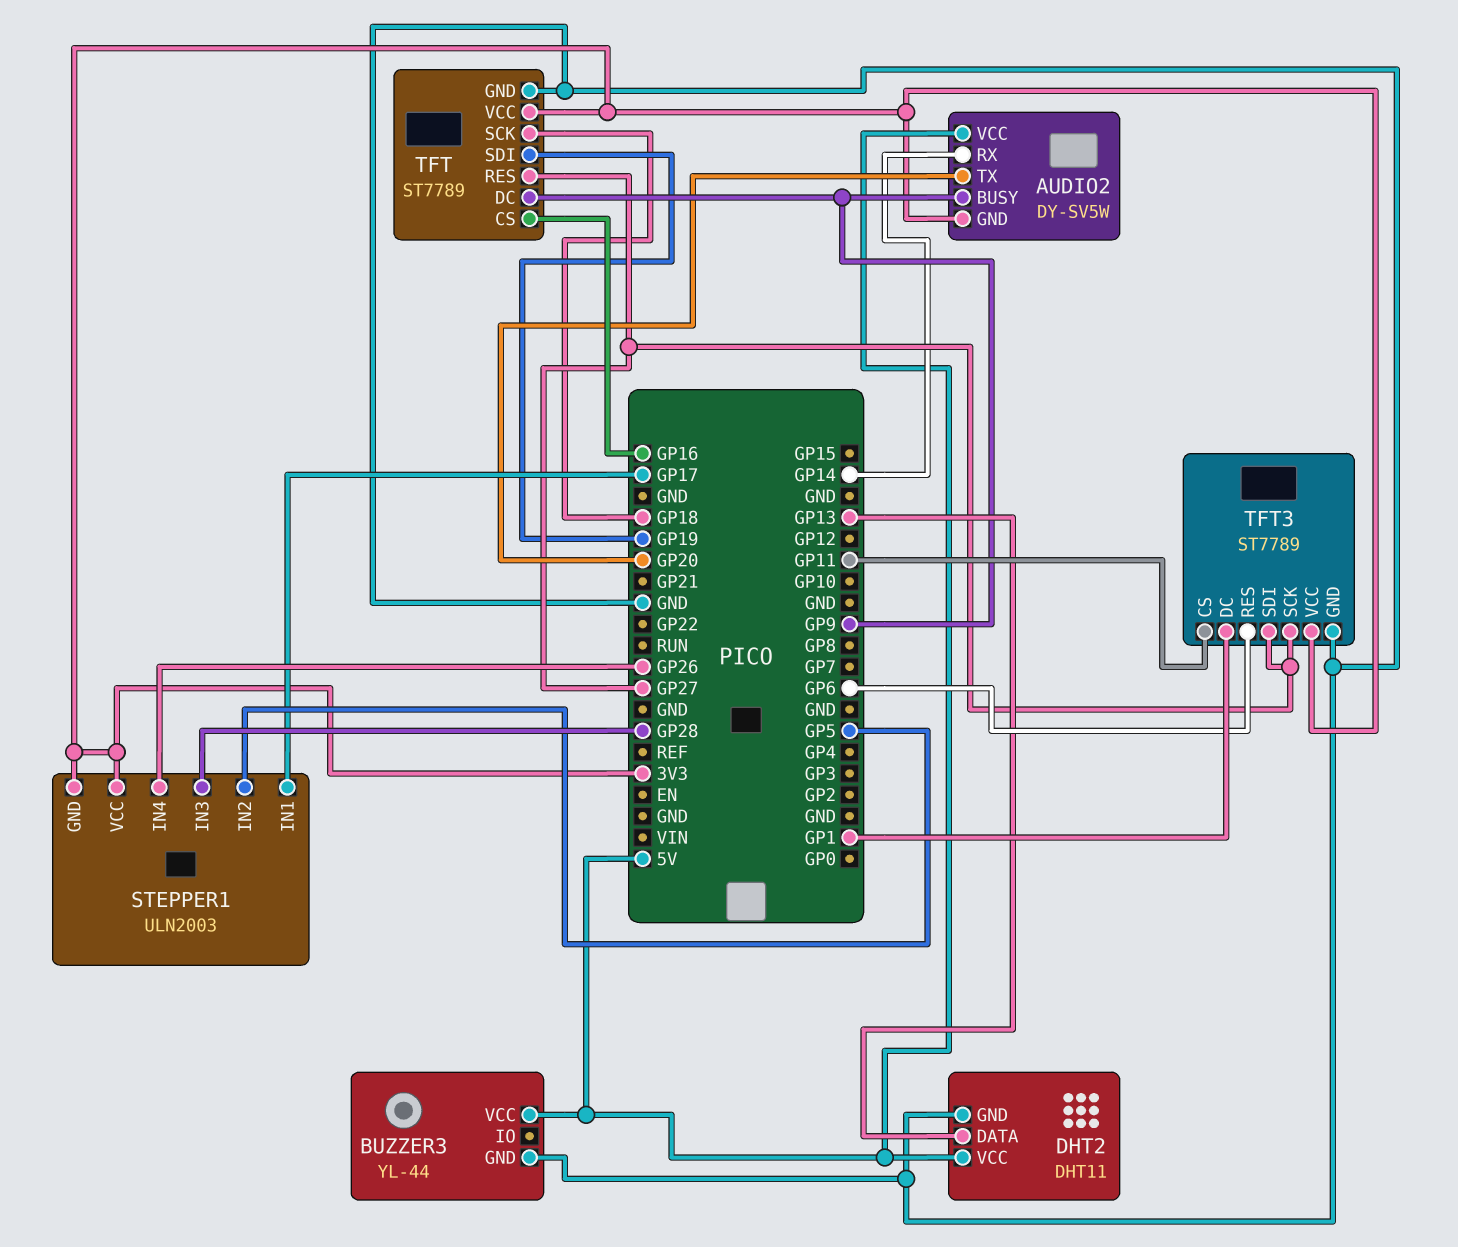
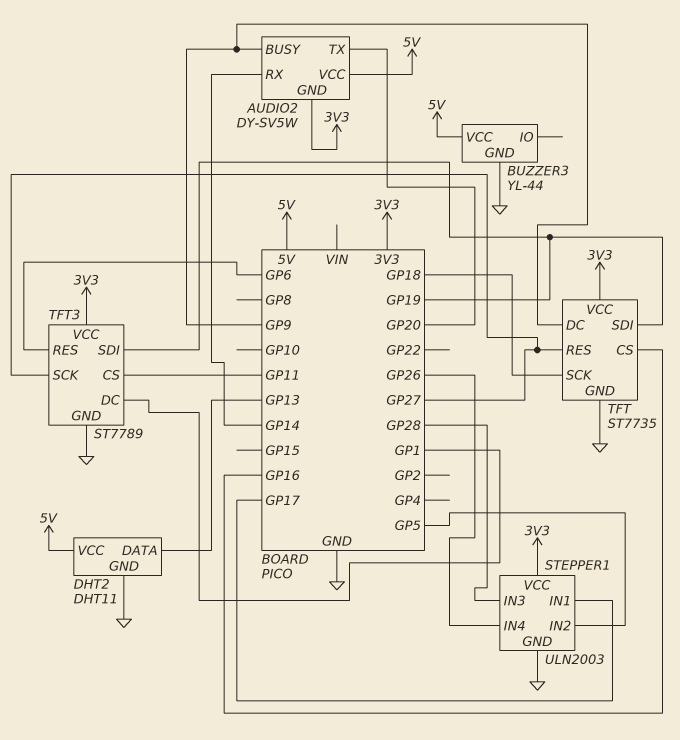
STEPPER1 pin GND: 3V3 -> GND
TFT: ST7789 -> ST7735
TFT3 pin SDI: GP27 -> GP19

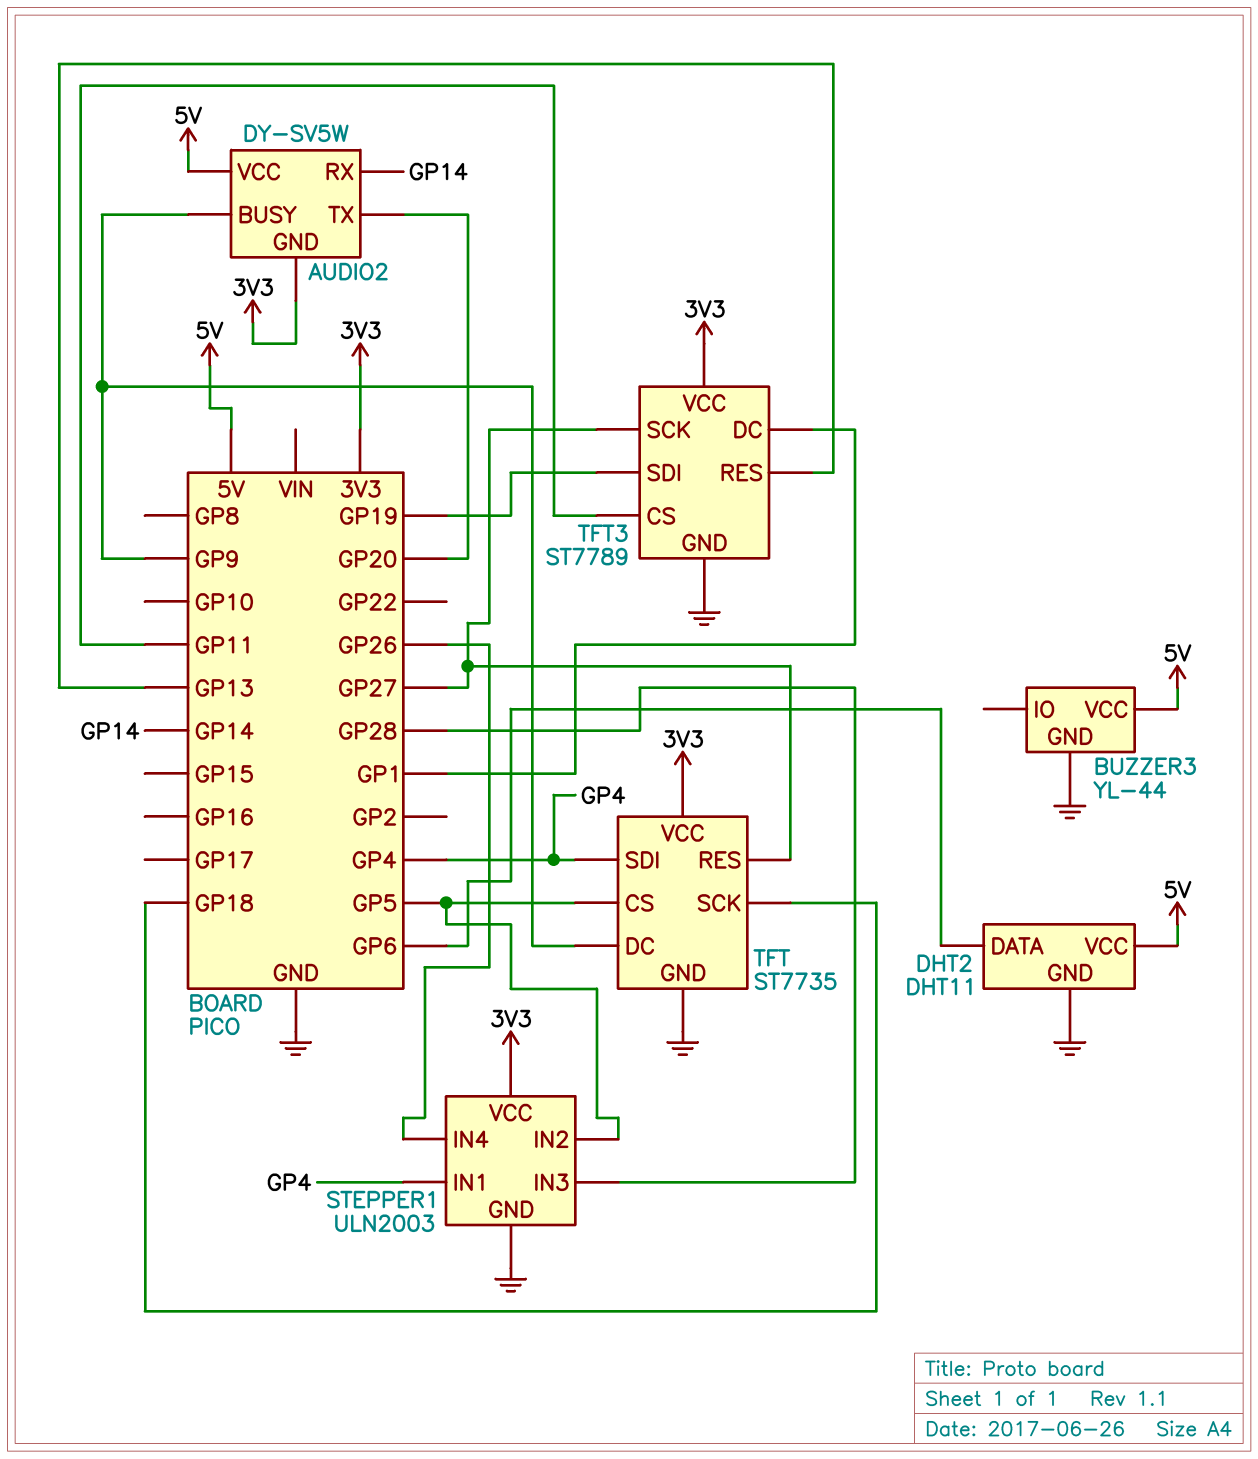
DHT2 pin DATA: GP13 -> GP6
STEPPER1 pin IN1: GP17 -> GP4
TFT pin CS: GP16 -> GP5
TFT pin SDI: GP19 -> GP4
TFT3 pin RES: GP6 -> GP13

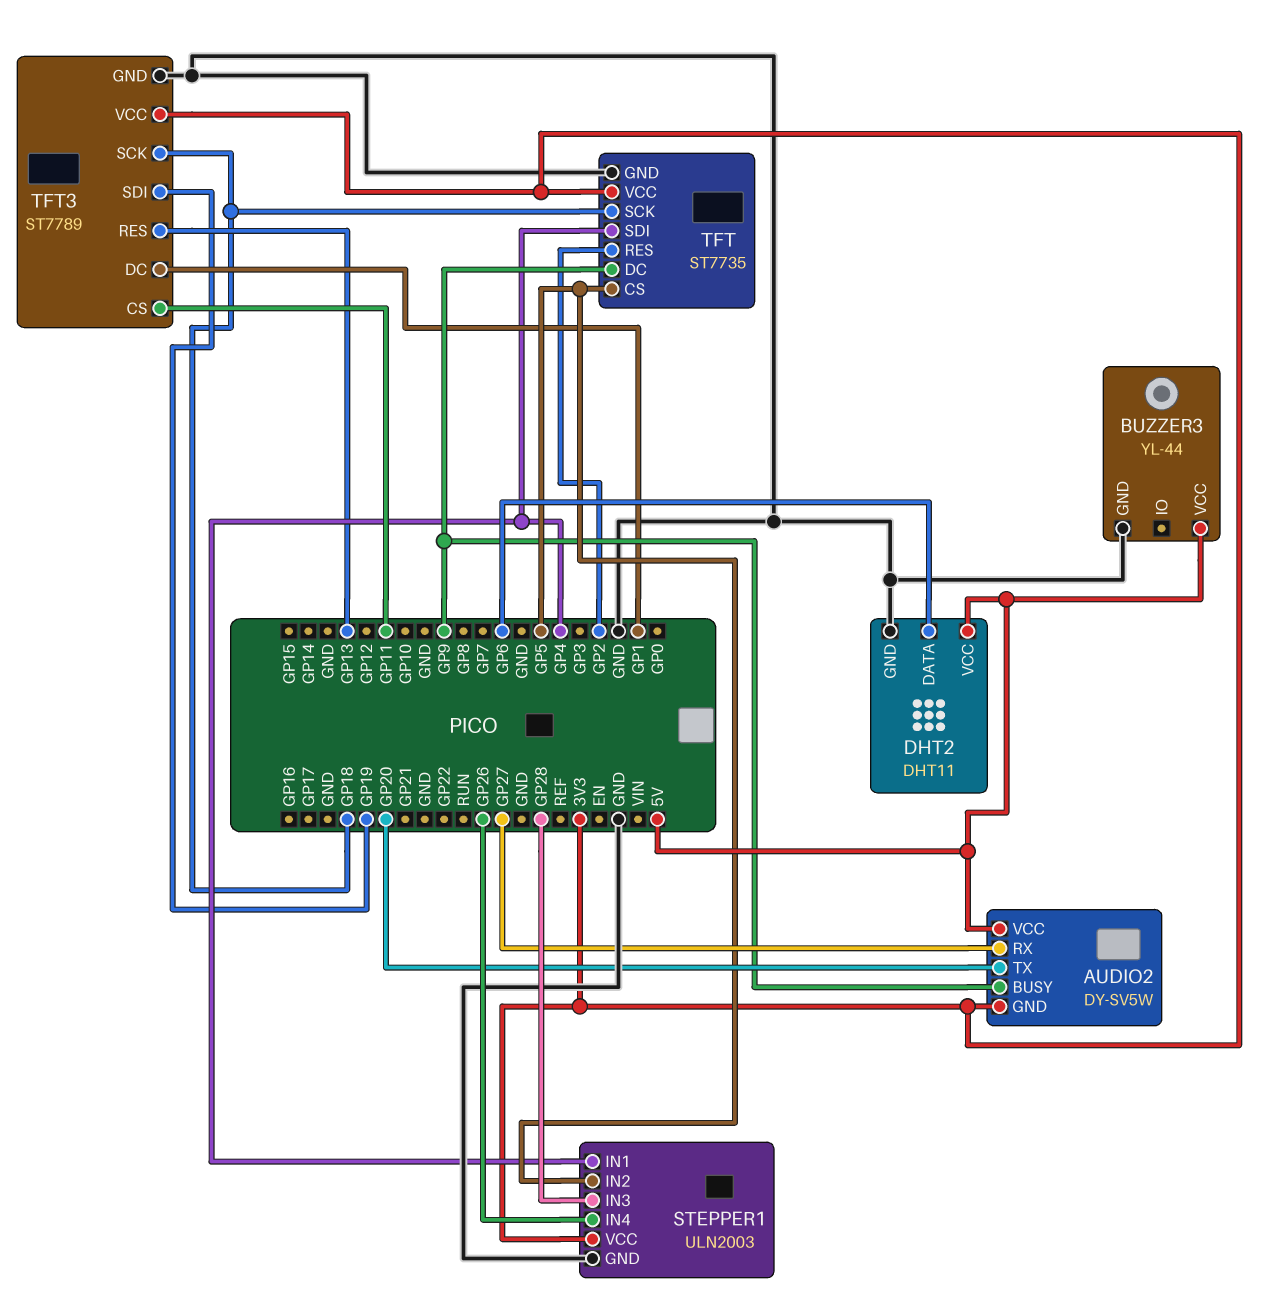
AUDIO2 pin RX: GP14 -> GP27
TFT pin RES: GP27 -> GP2
TFT3 pin SCK: GP27 -> GP18

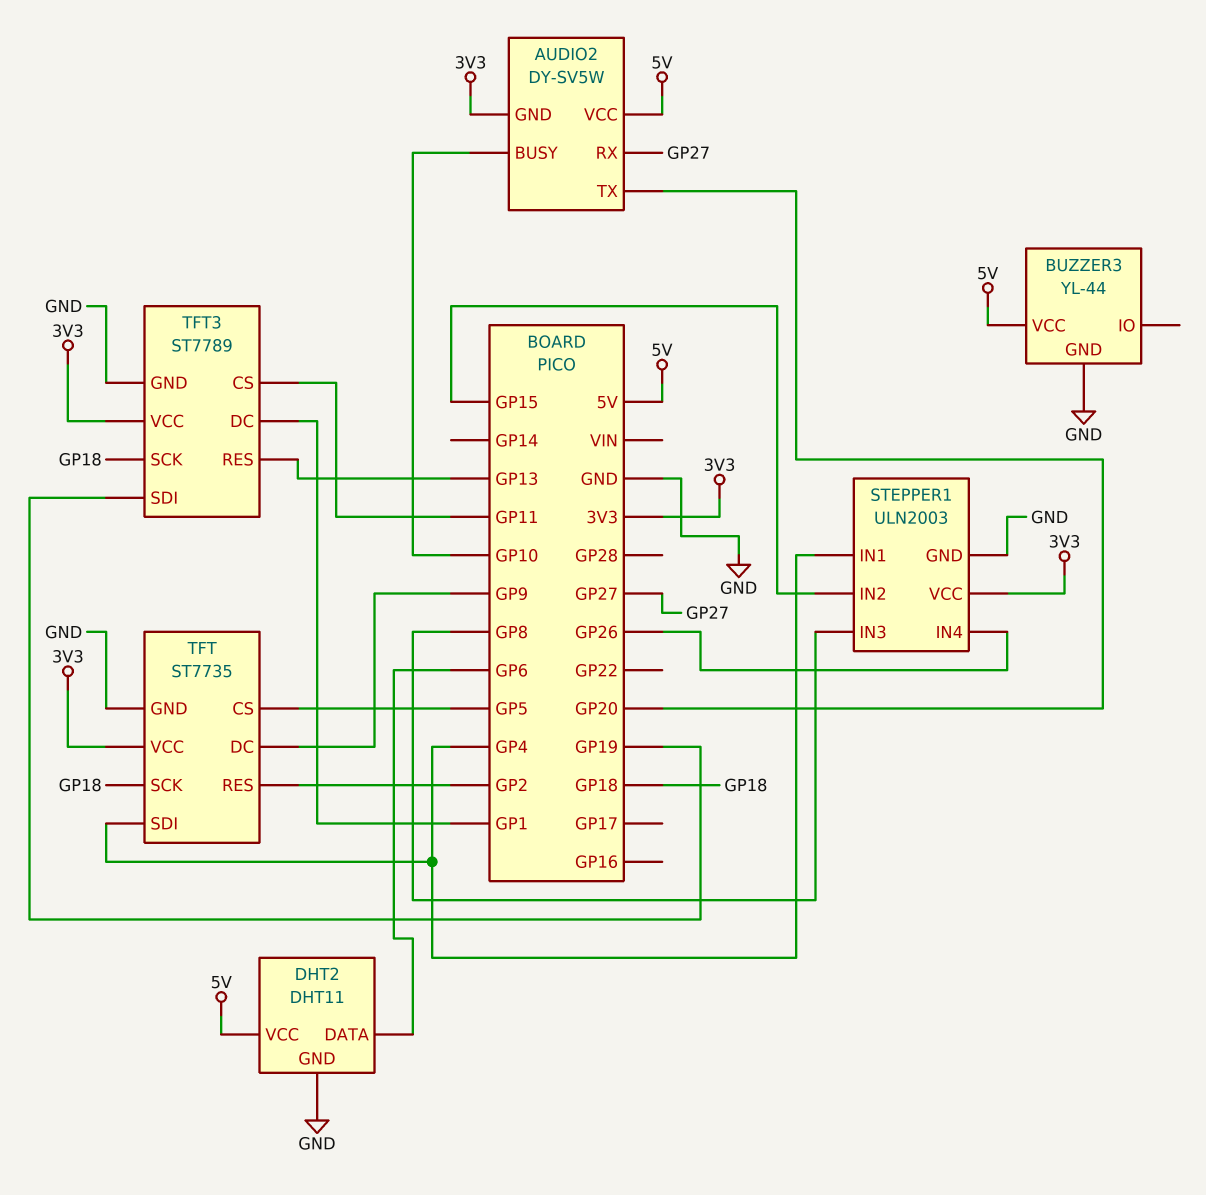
AUDIO2 pin BUSY: GP9 -> GP10
STEPPER1 pin IN2: GP5 -> GP15
STEPPER1 pin IN3: GP28 -> GP8

